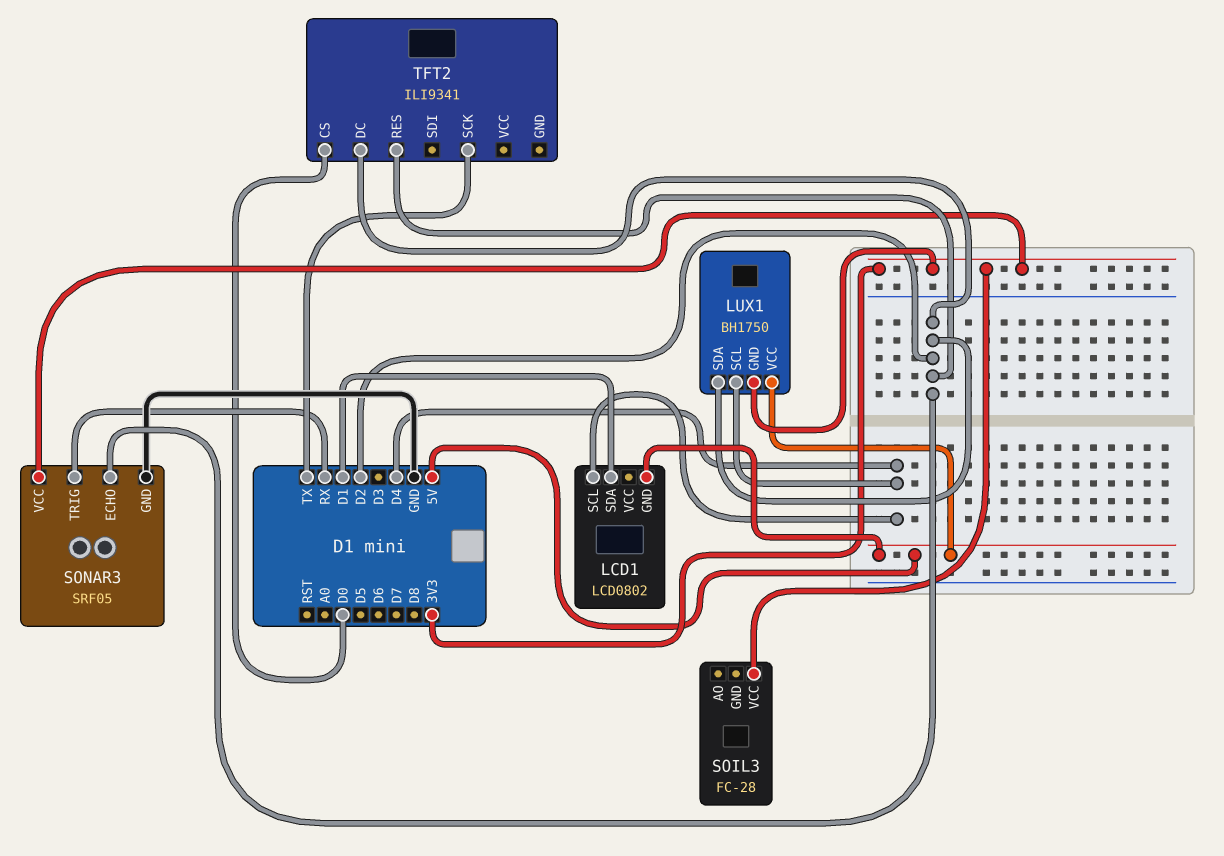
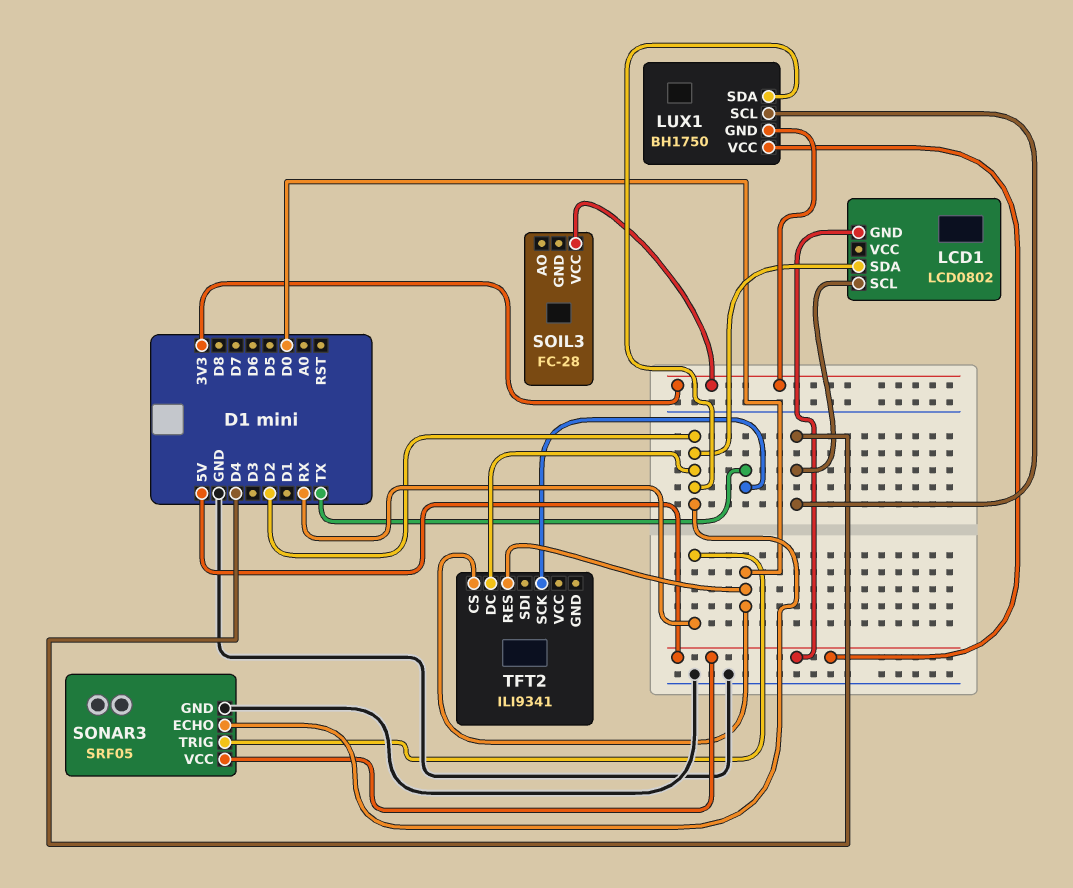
LCD1 pin SDA: D1 -> D2
SONAR3 pin VCC: 3V3 -> 5V
TFT2 pin RES: D2 -> D0

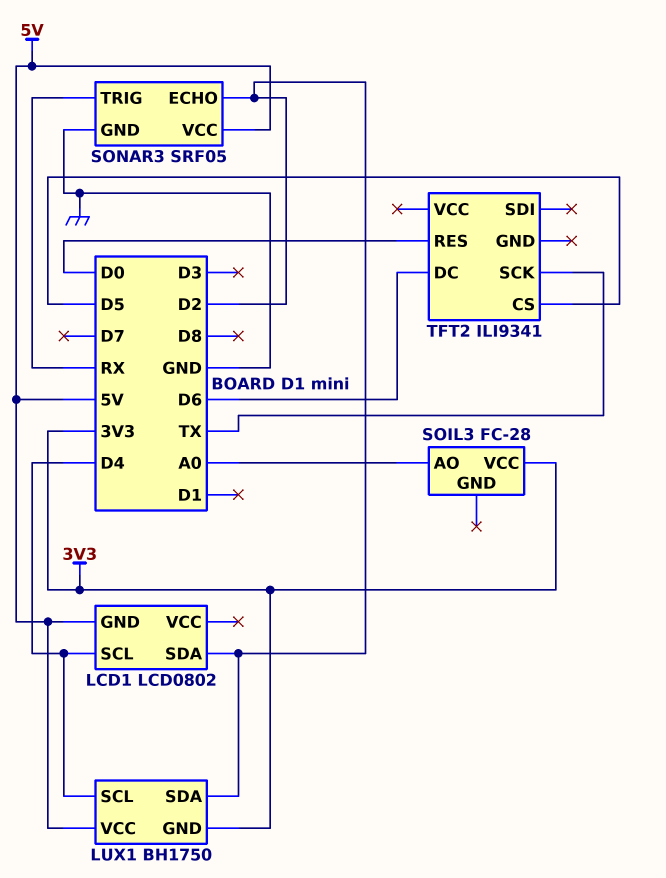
SOIL3 pin AO: none -> A0
TFT2 pin CS: D0 -> D5
TFT2 pin DC: D2 -> D6

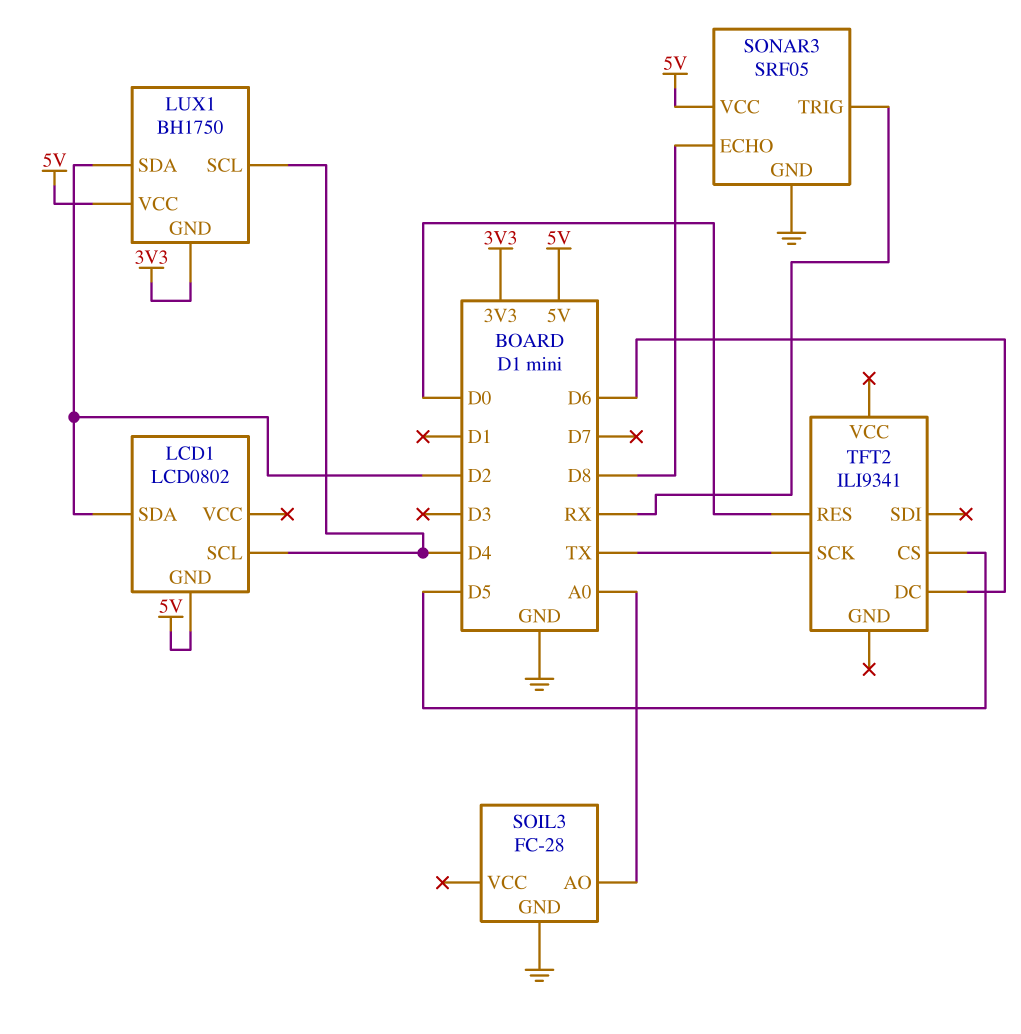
SOIL3 pin GND: none -> GND
SOIL3 pin VCC: 3V3 -> none
SONAR3 pin ECHO: D2 -> D8

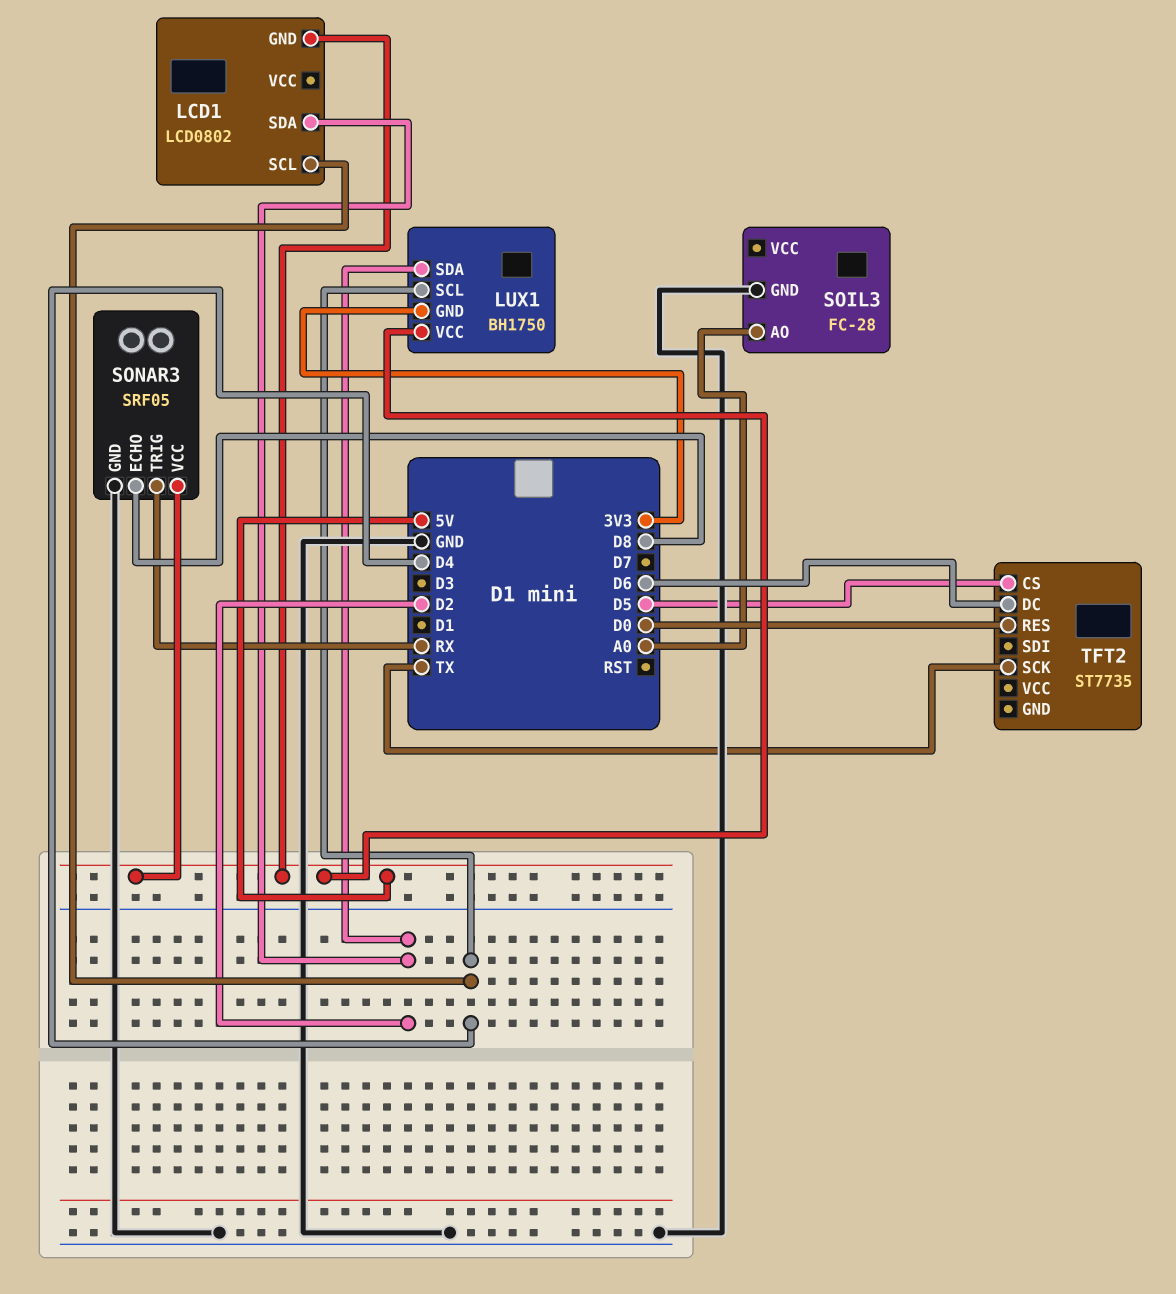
TFT2: ILI9341 -> ST7735

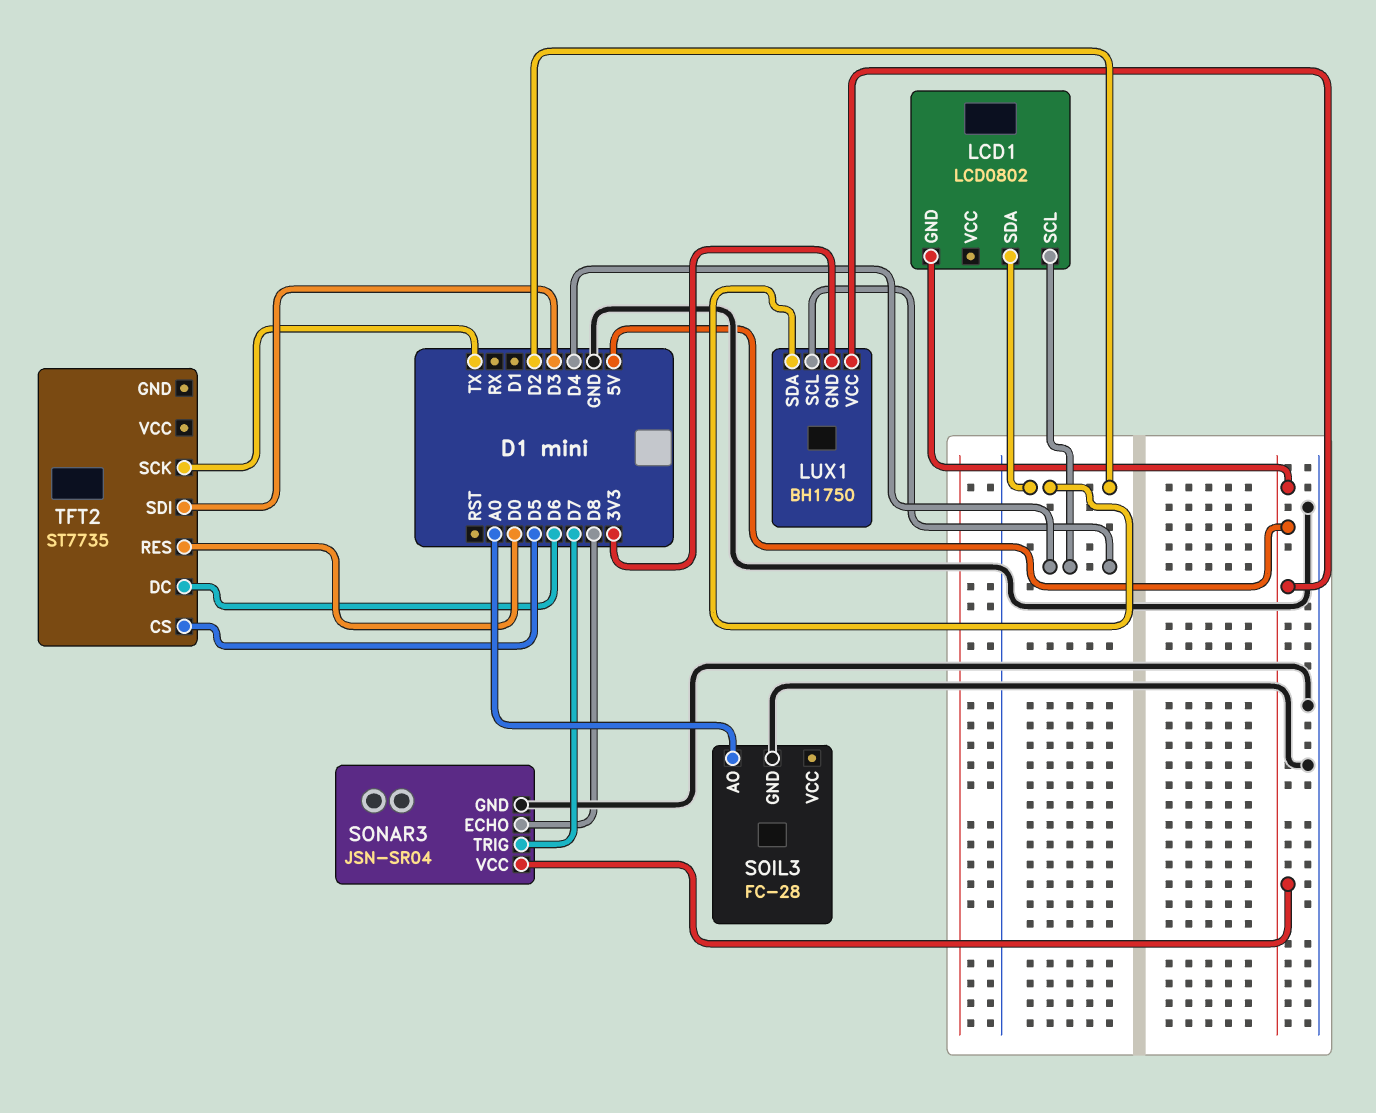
SONAR3: SRF05 -> JSN-SR04
SONAR3 pin TRIG: RX -> D7
TFT2 pin SDI: none -> D3

